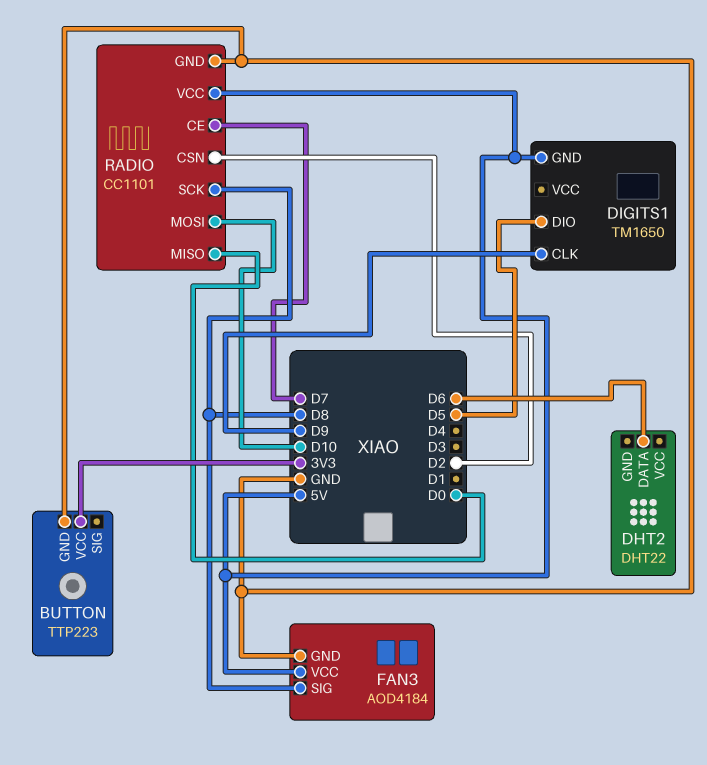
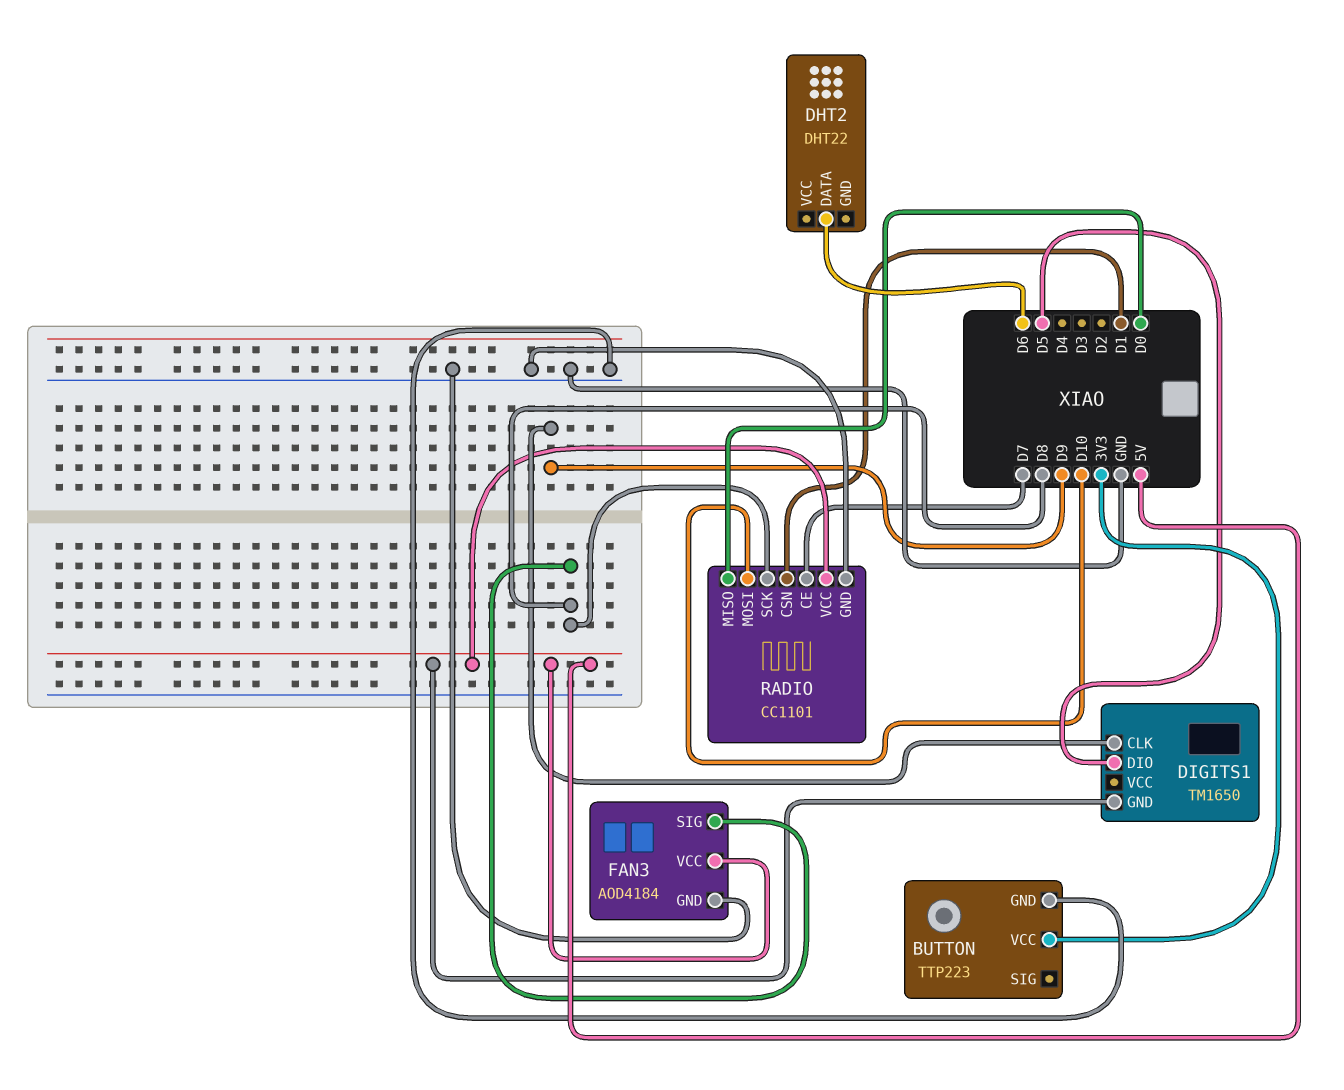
RADIO pin CSN: D2 -> D1

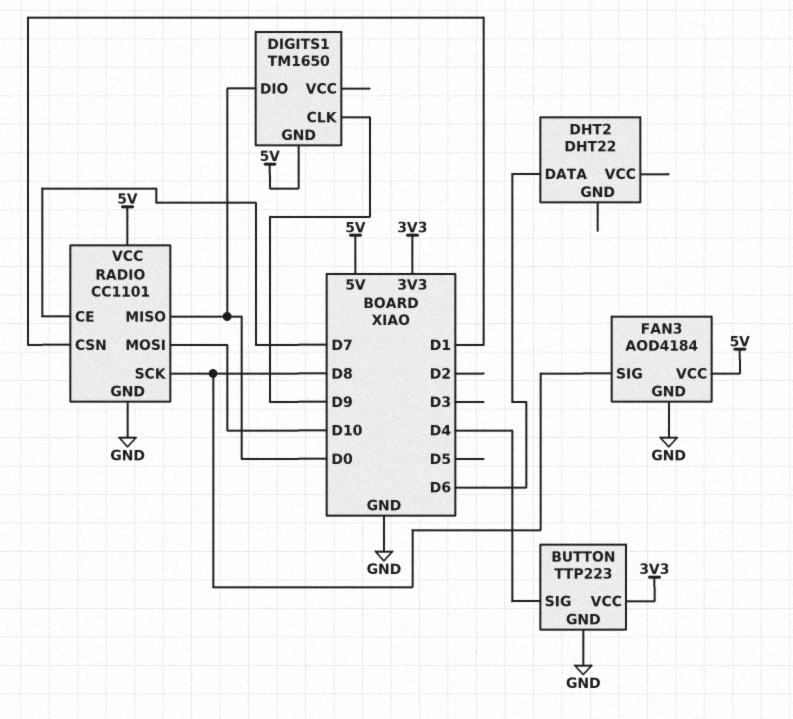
BUTTON pin SIG: none -> D4
DIGITS1 pin DIO: D5 -> D0

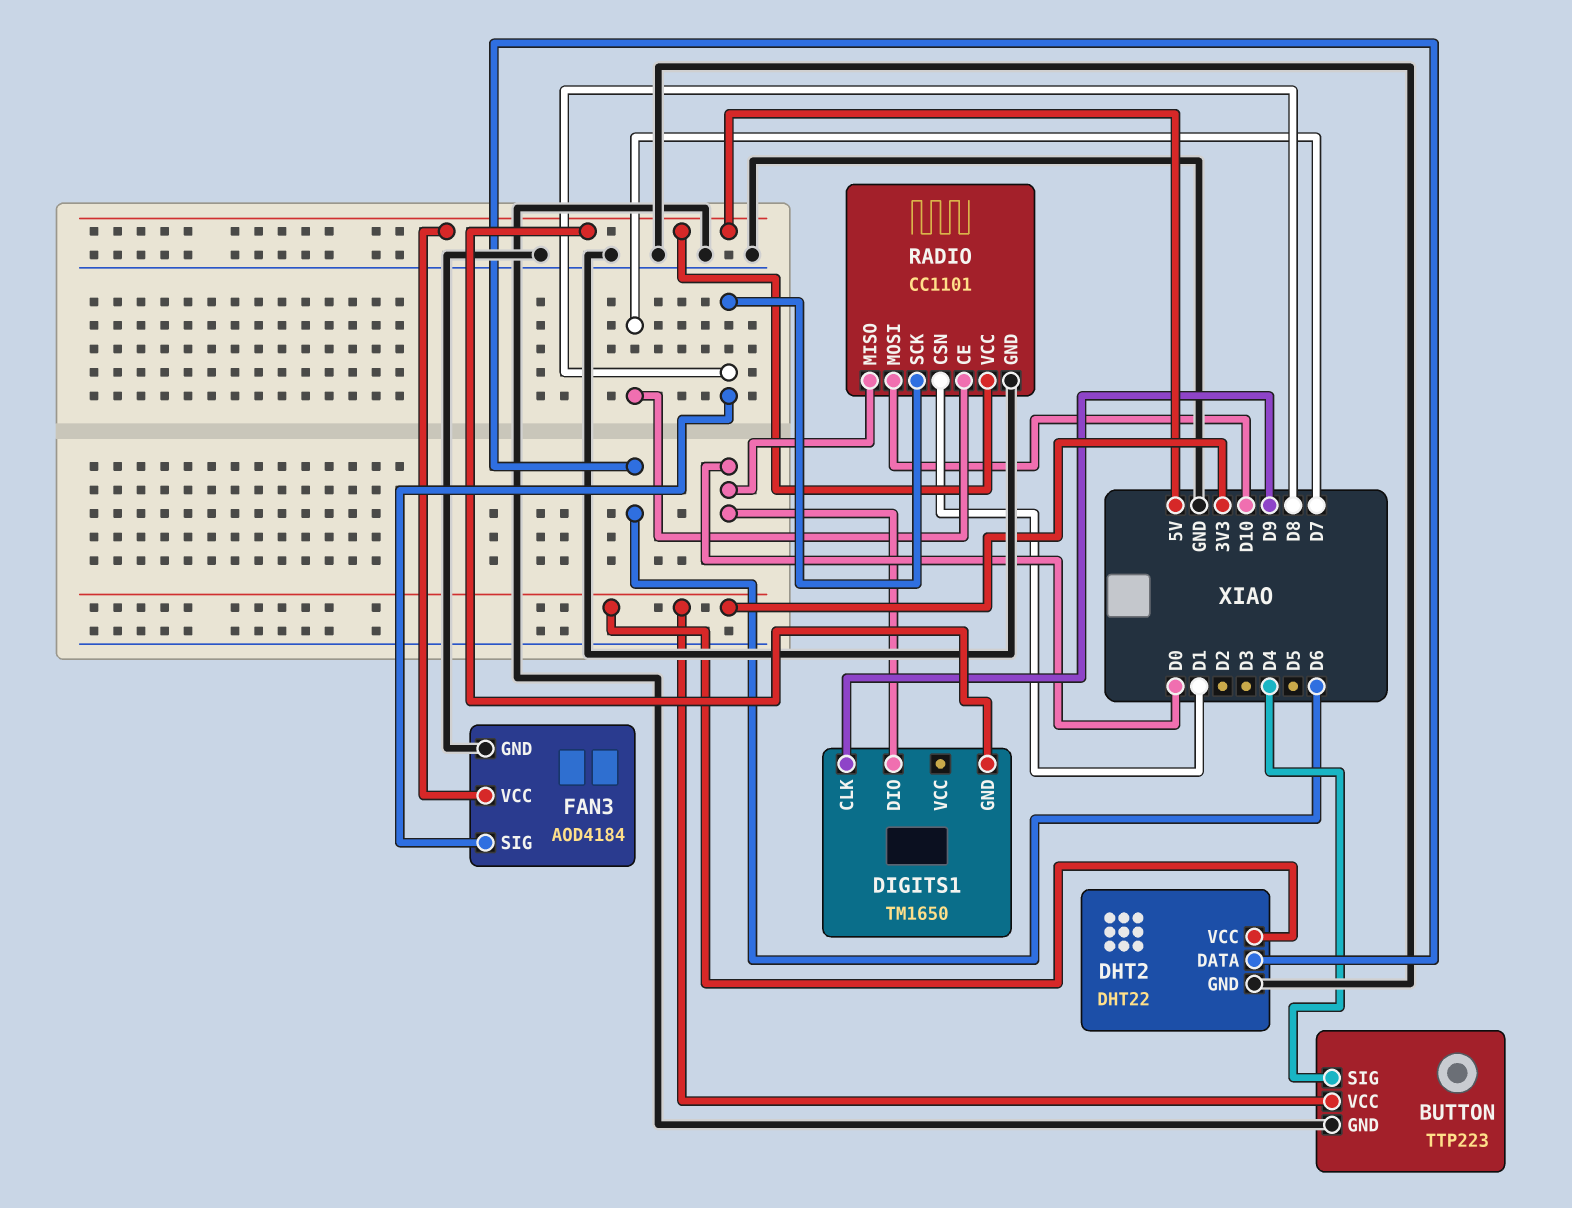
DHT2 pin GND: none -> GND
DHT2 pin VCC: none -> 3V3

